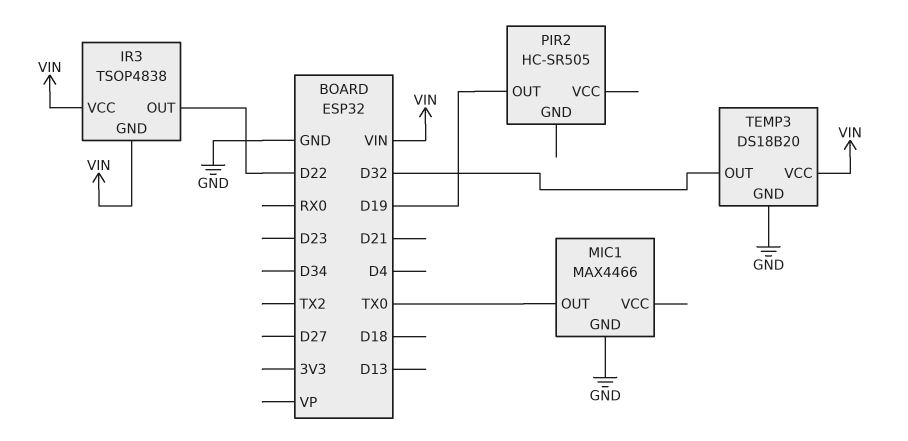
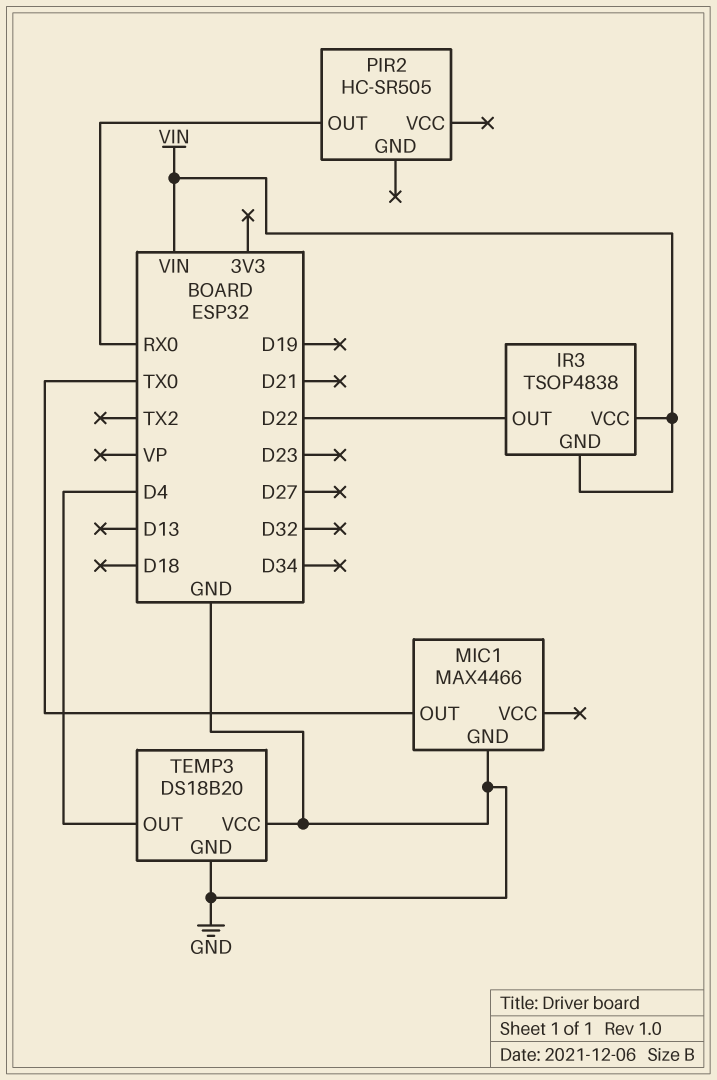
PIR2 pin OUT: D19 -> RX0
TEMP3 pin OUT: D32 -> D4
TEMP3 pin VCC: VIN -> GND

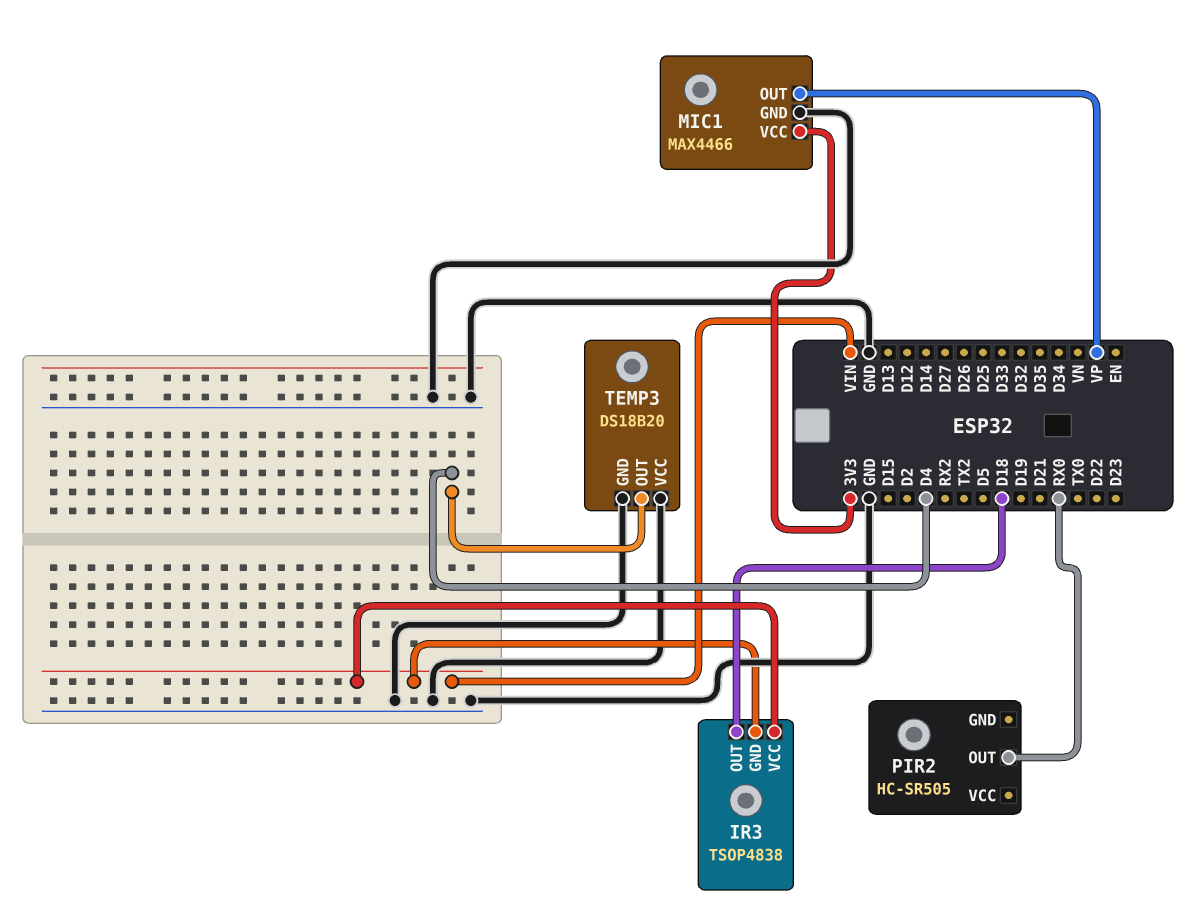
IR3 pin OUT: D22 -> D18
MIC1 pin OUT: TX0 -> VP
MIC1 pin VCC: none -> 3V3

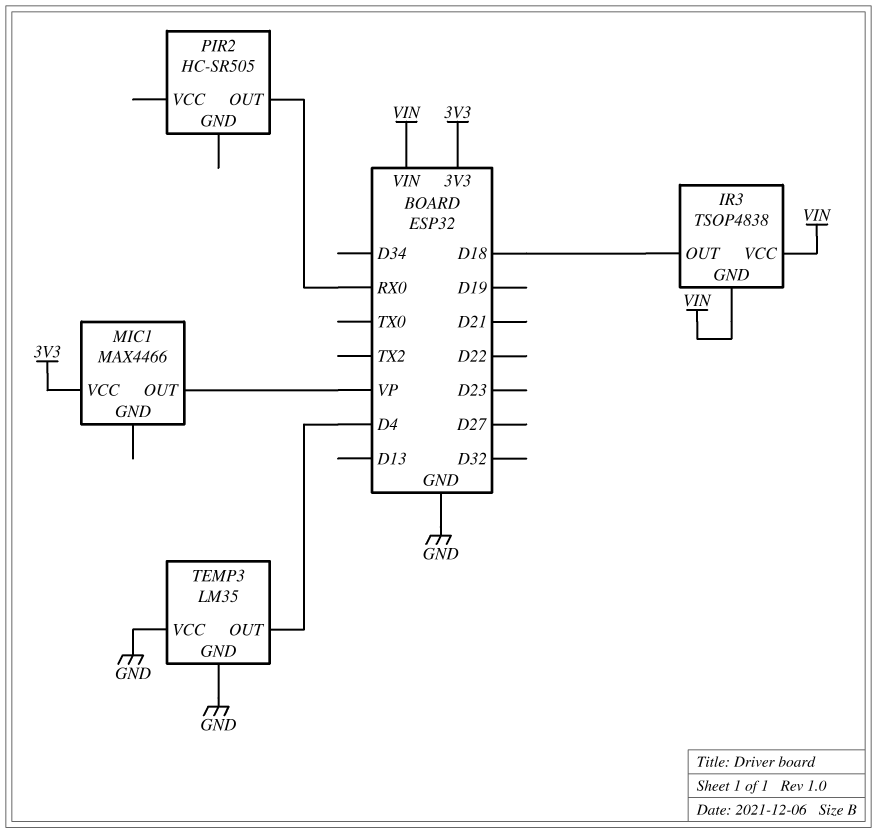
MIC1 pin GND: GND -> none
TEMP3: DS18B20 -> LM35

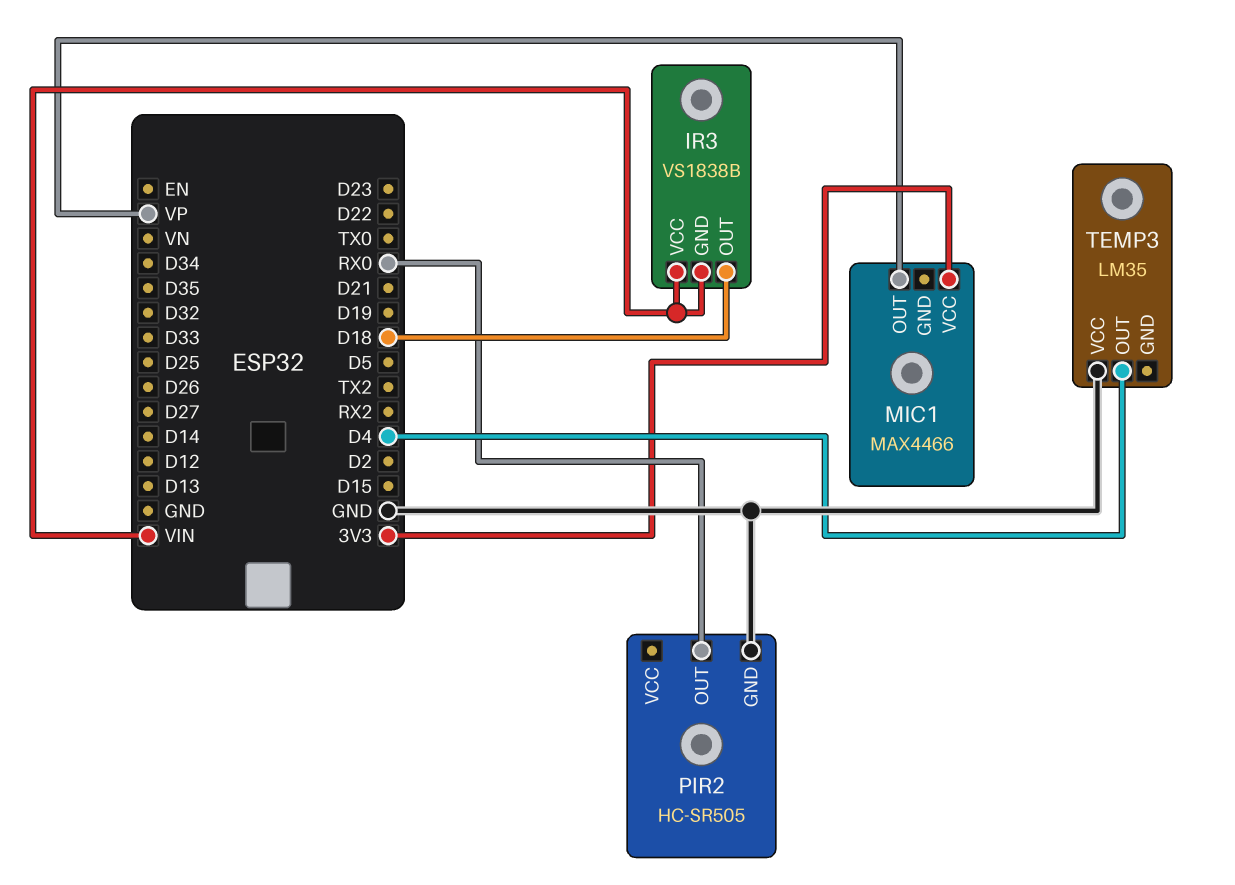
IR3: TSOP4838 -> VS1838B
PIR2 pin GND: none -> GND
TEMP3 pin GND: GND -> none

